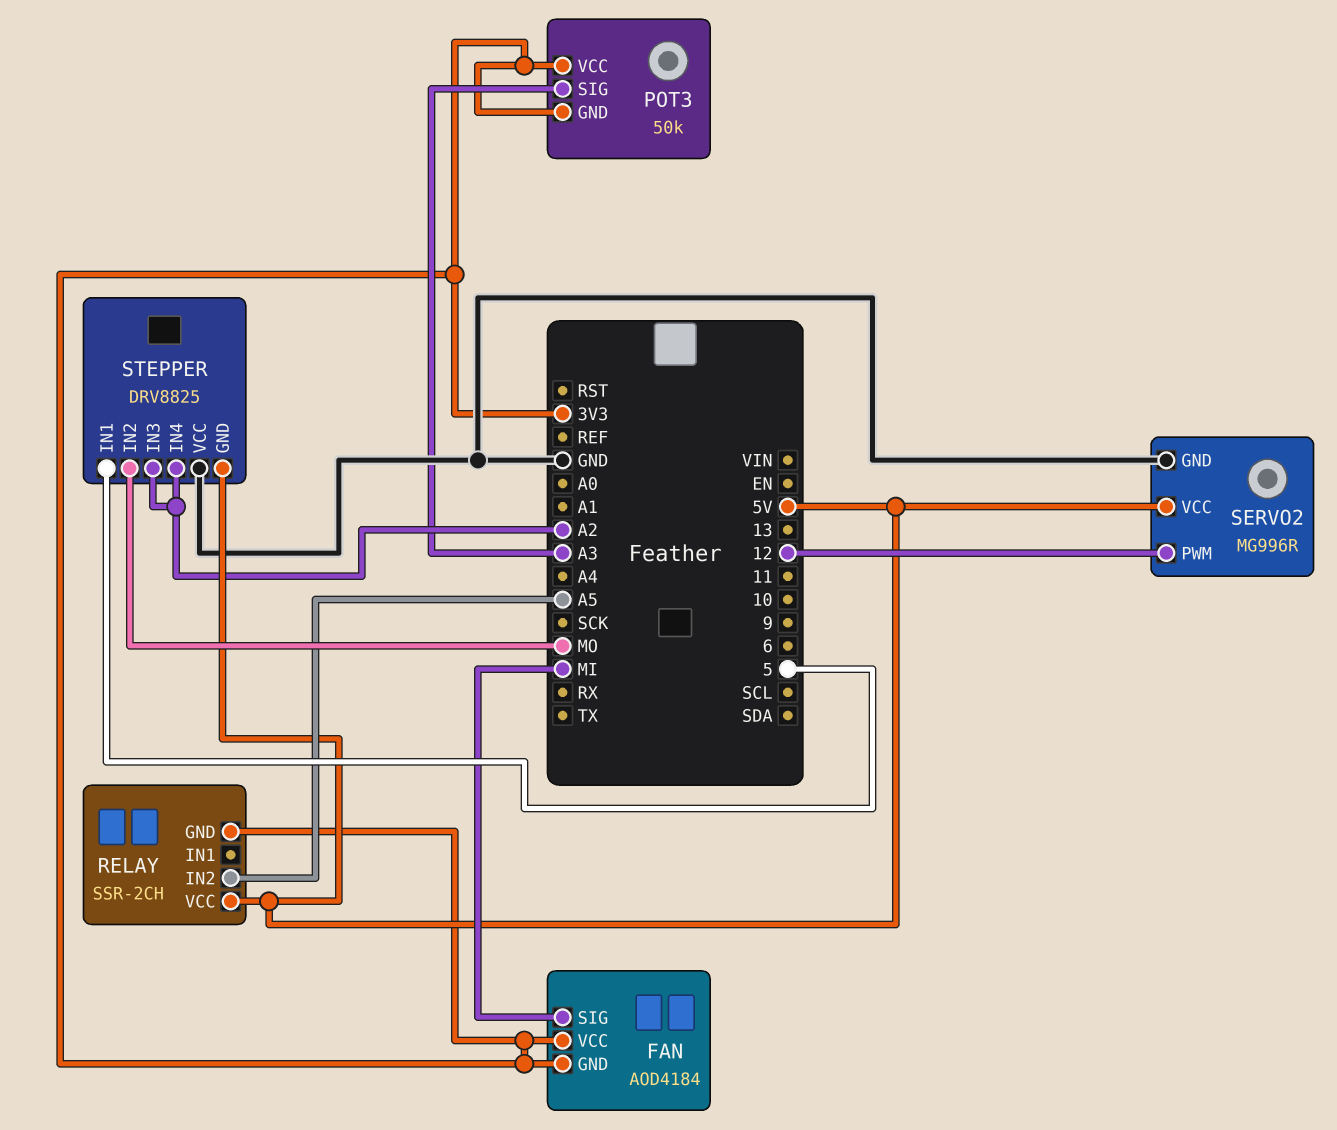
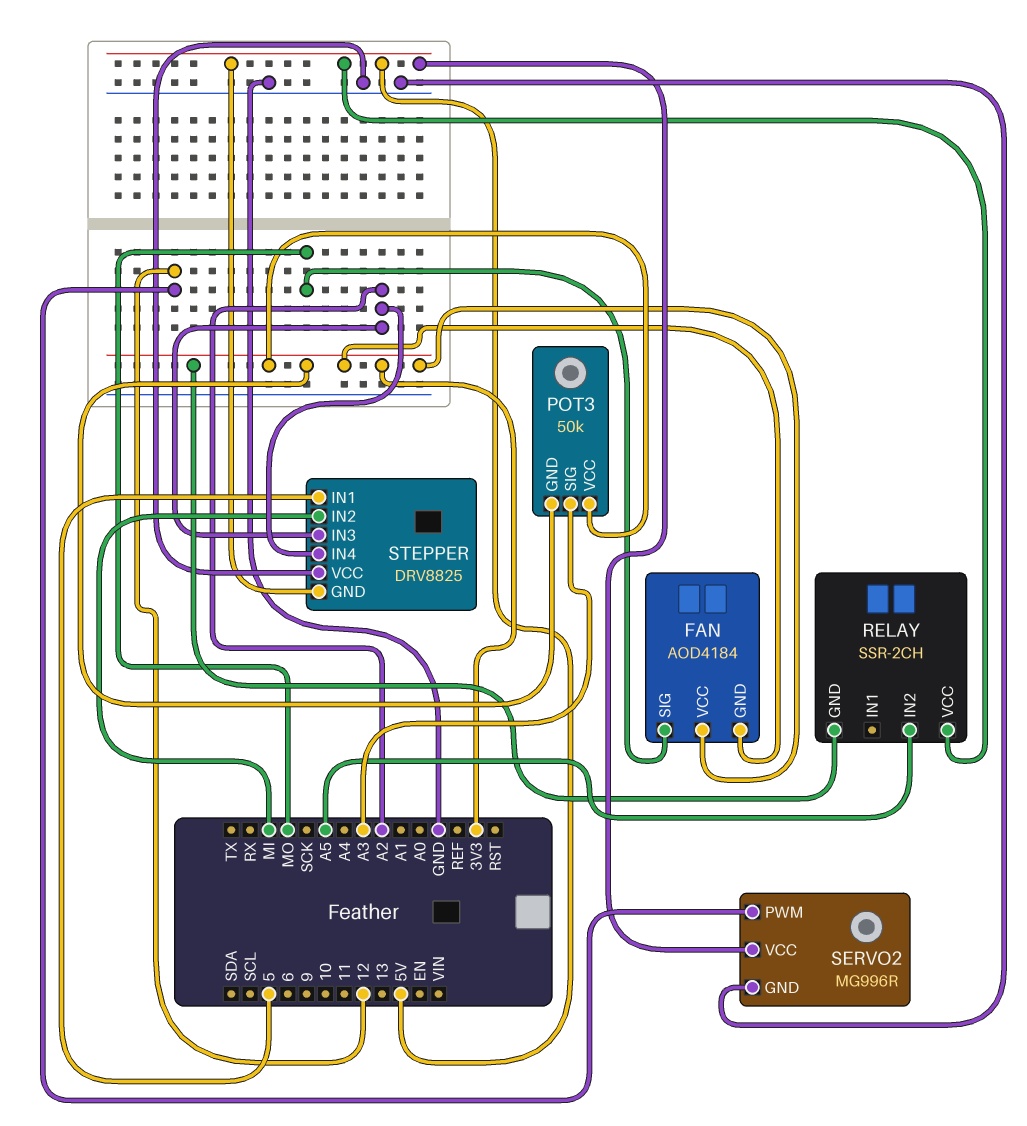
FAN pin SIG: MI -> MO
STEPPER pin IN2: MO -> MI

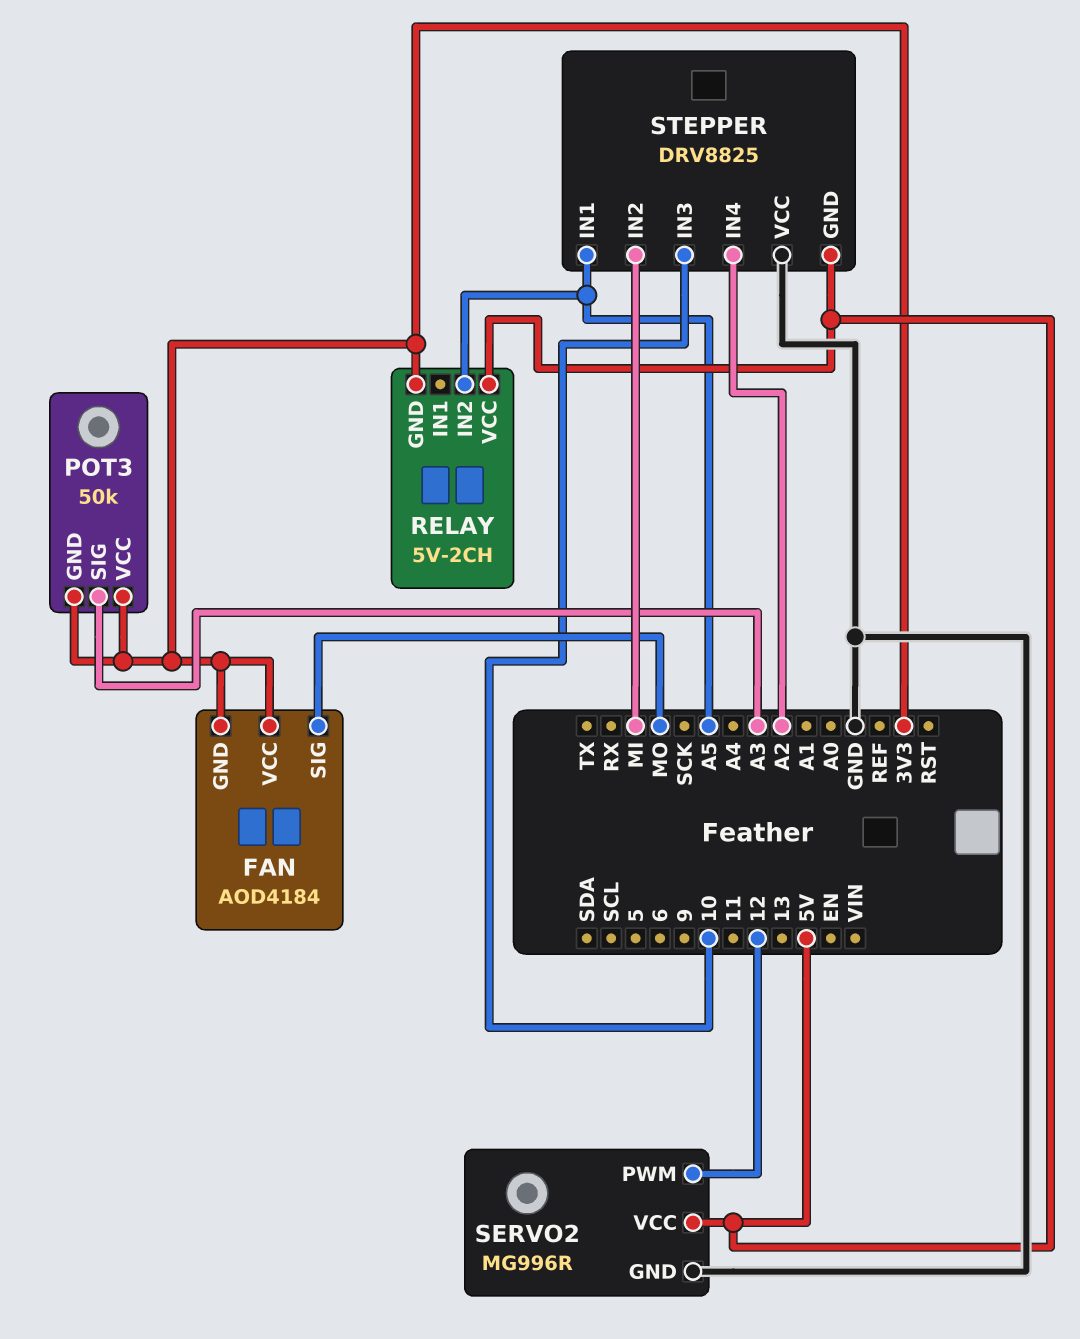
RELAY: SSR-2CH -> 5V-2CH
STEPPER pin IN1: 5 -> A5
STEPPER pin IN3: A2 -> 10

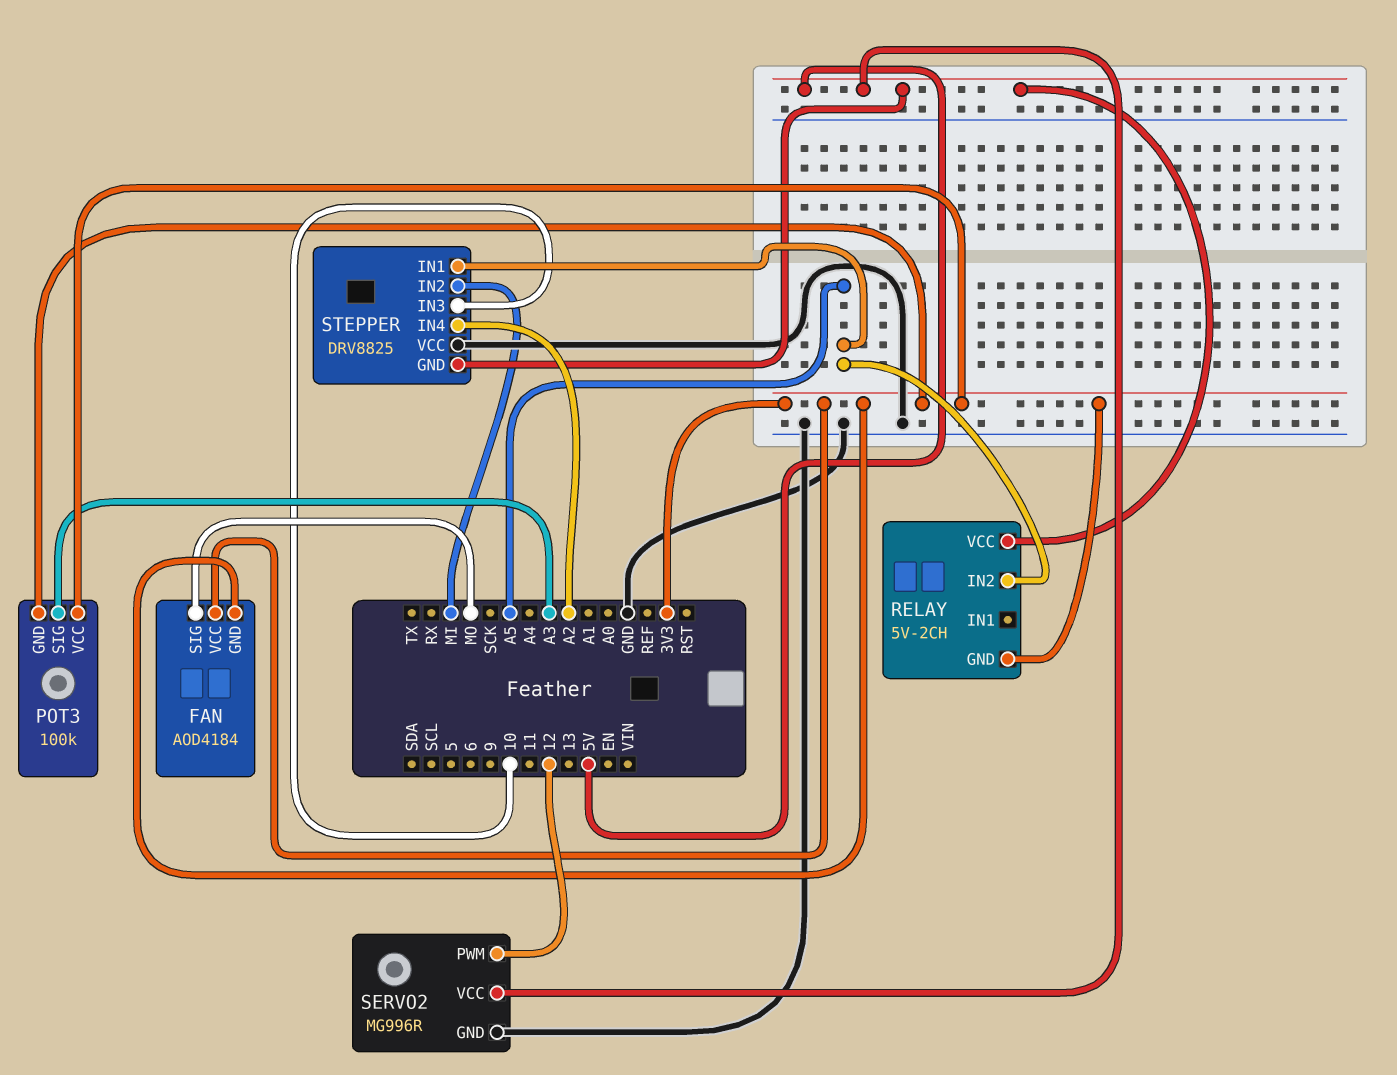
POT3: 50k -> 100k

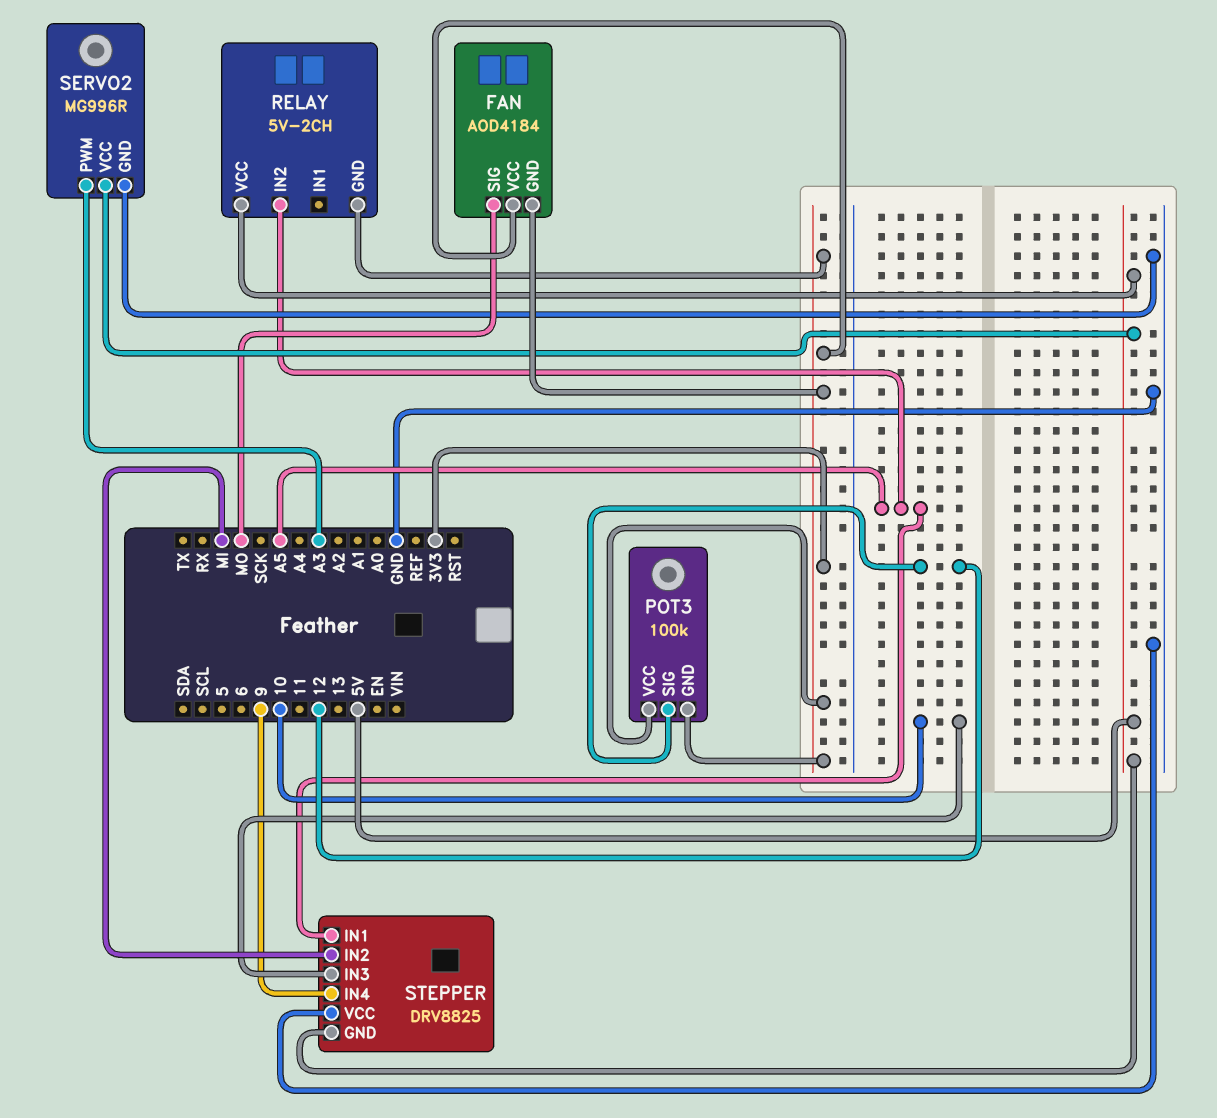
POT3 pin SIG: A3 -> 12
SERVO2 pin PWM: 12 -> A3
STEPPER pin IN4: A2 -> 9

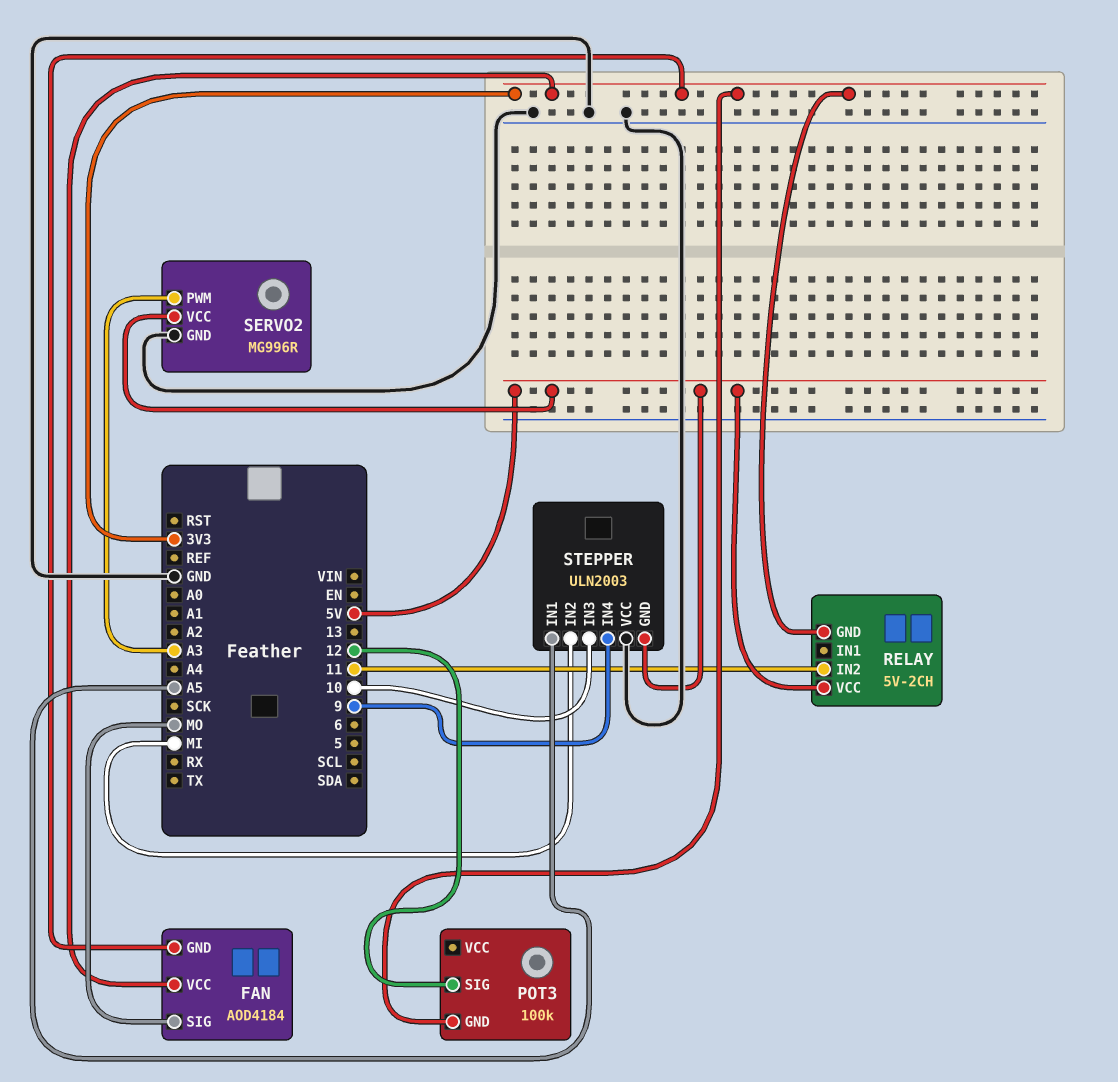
POT3 pin VCC: 3V3 -> none
RELAY pin IN2: A5 -> 11
STEPPER: DRV8825 -> ULN2003

